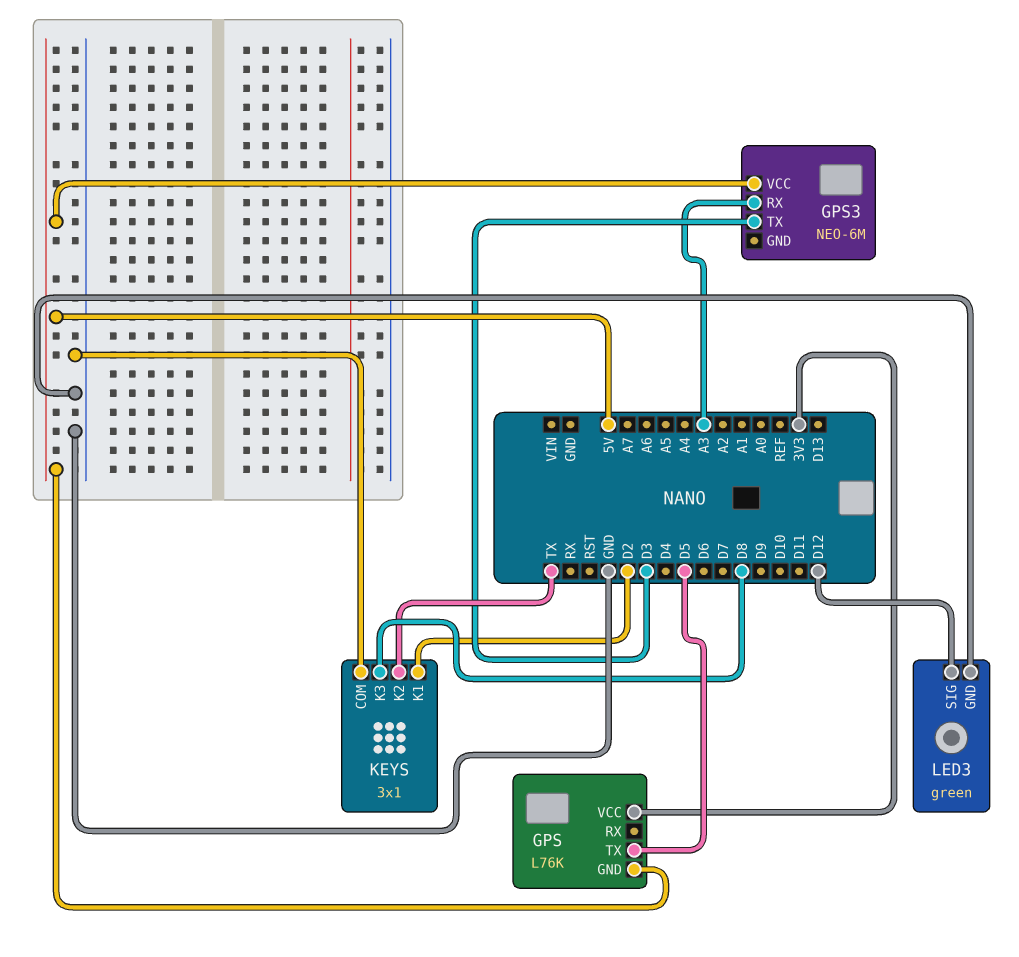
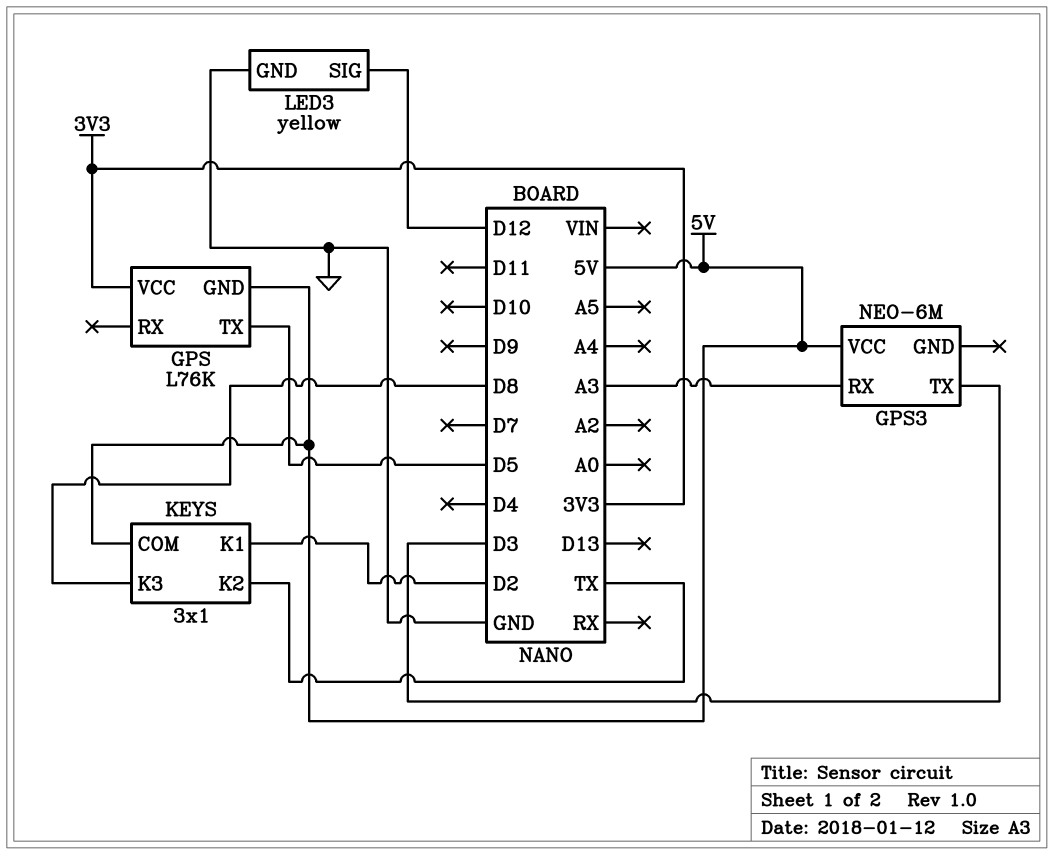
KEYS pin COM: GND -> 5V
LED3: green -> yellow

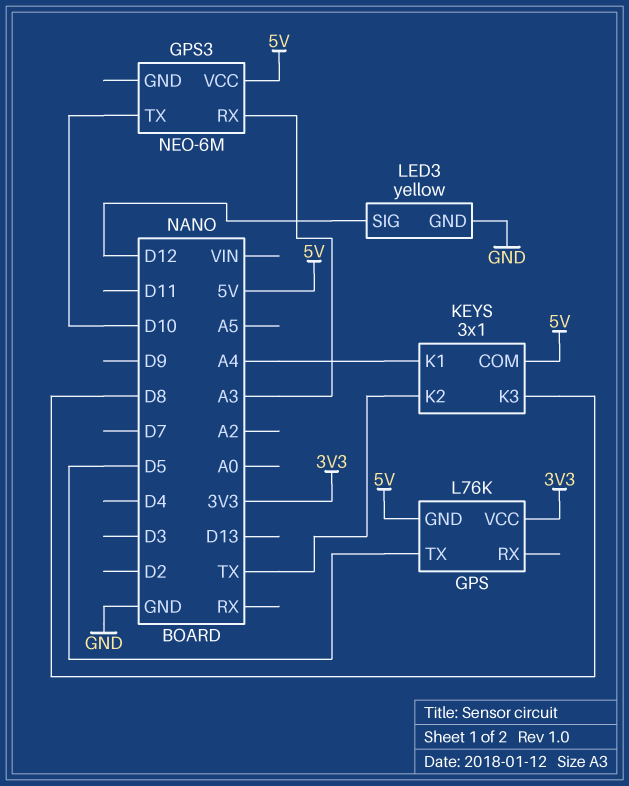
GPS3 pin TX: D3 -> D10
KEYS pin K1: D2 -> A4

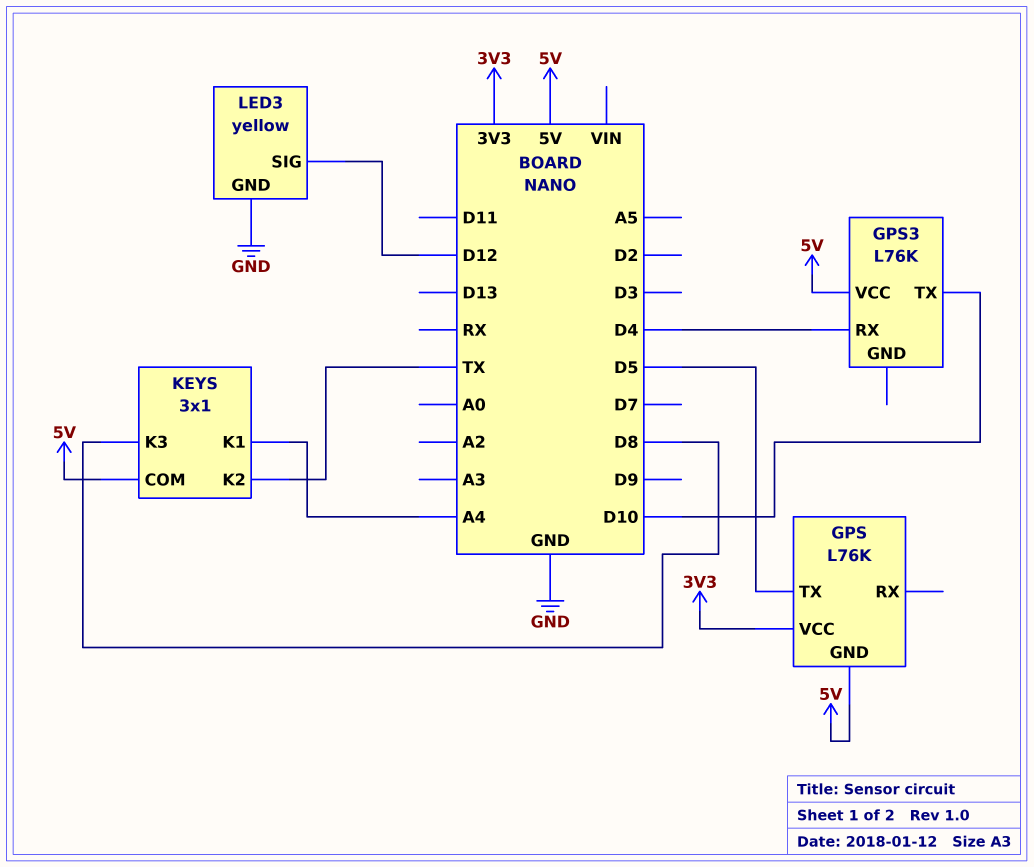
GPS3: NEO-6M -> L76K
GPS3 pin RX: A3 -> D4

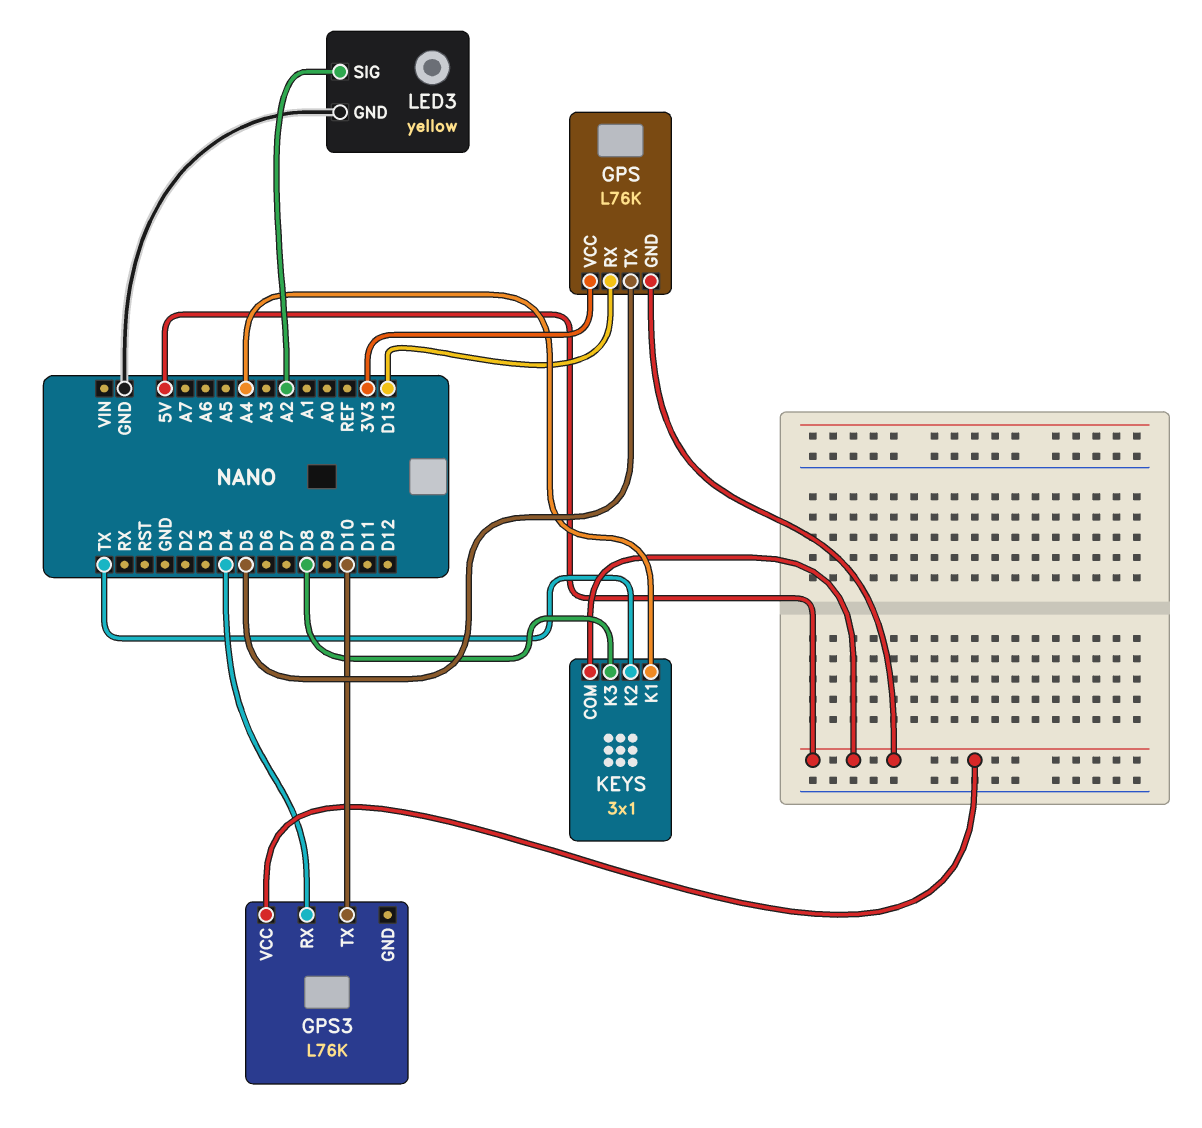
GPS pin RX: none -> D13
LED3 pin SIG: D12 -> A2

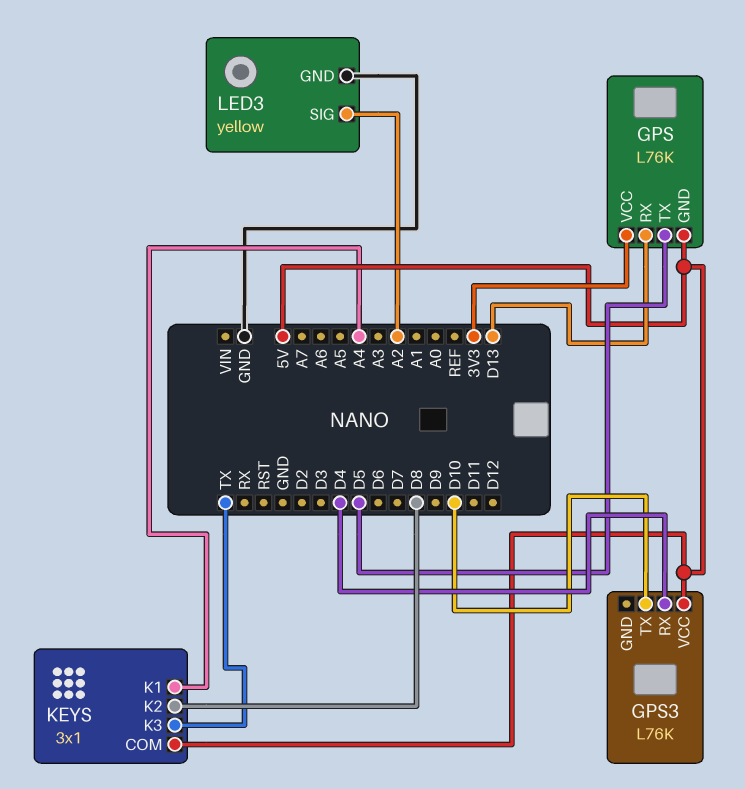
KEYS pin K2: TX -> D8
KEYS pin K3: D8 -> TX

